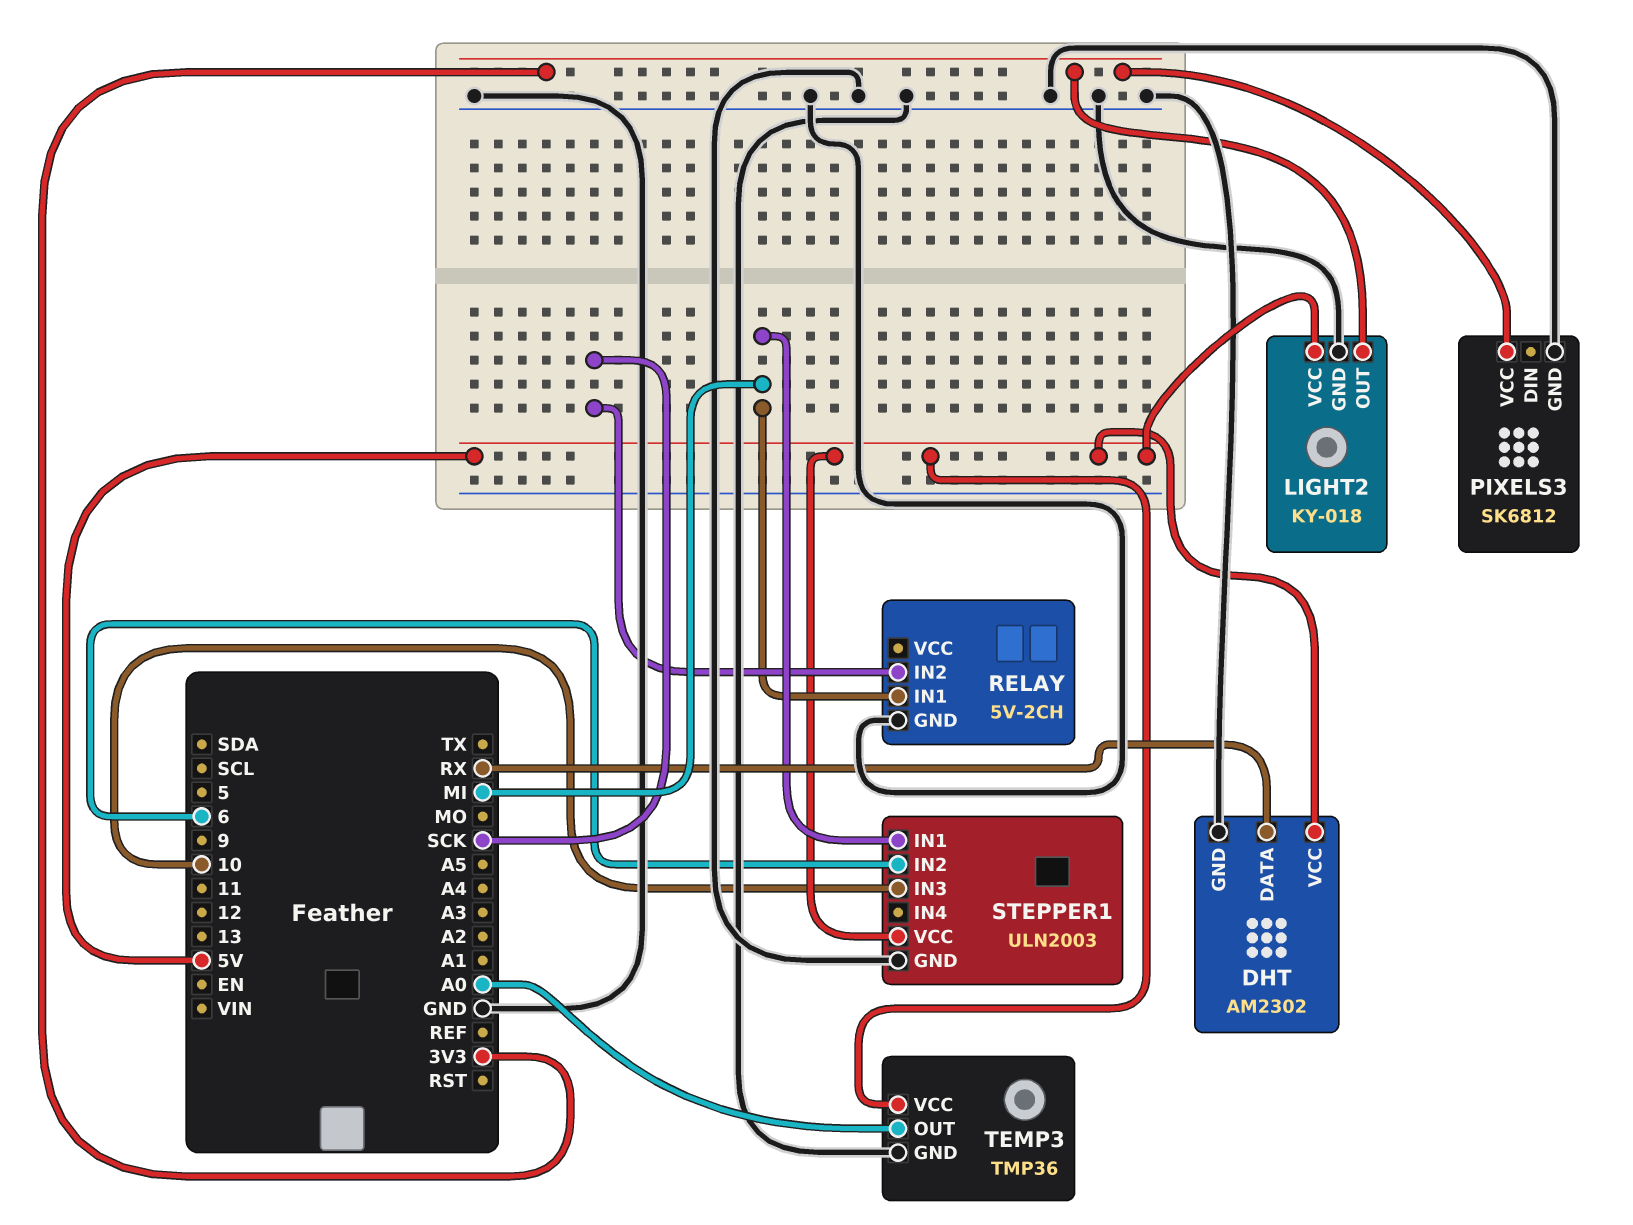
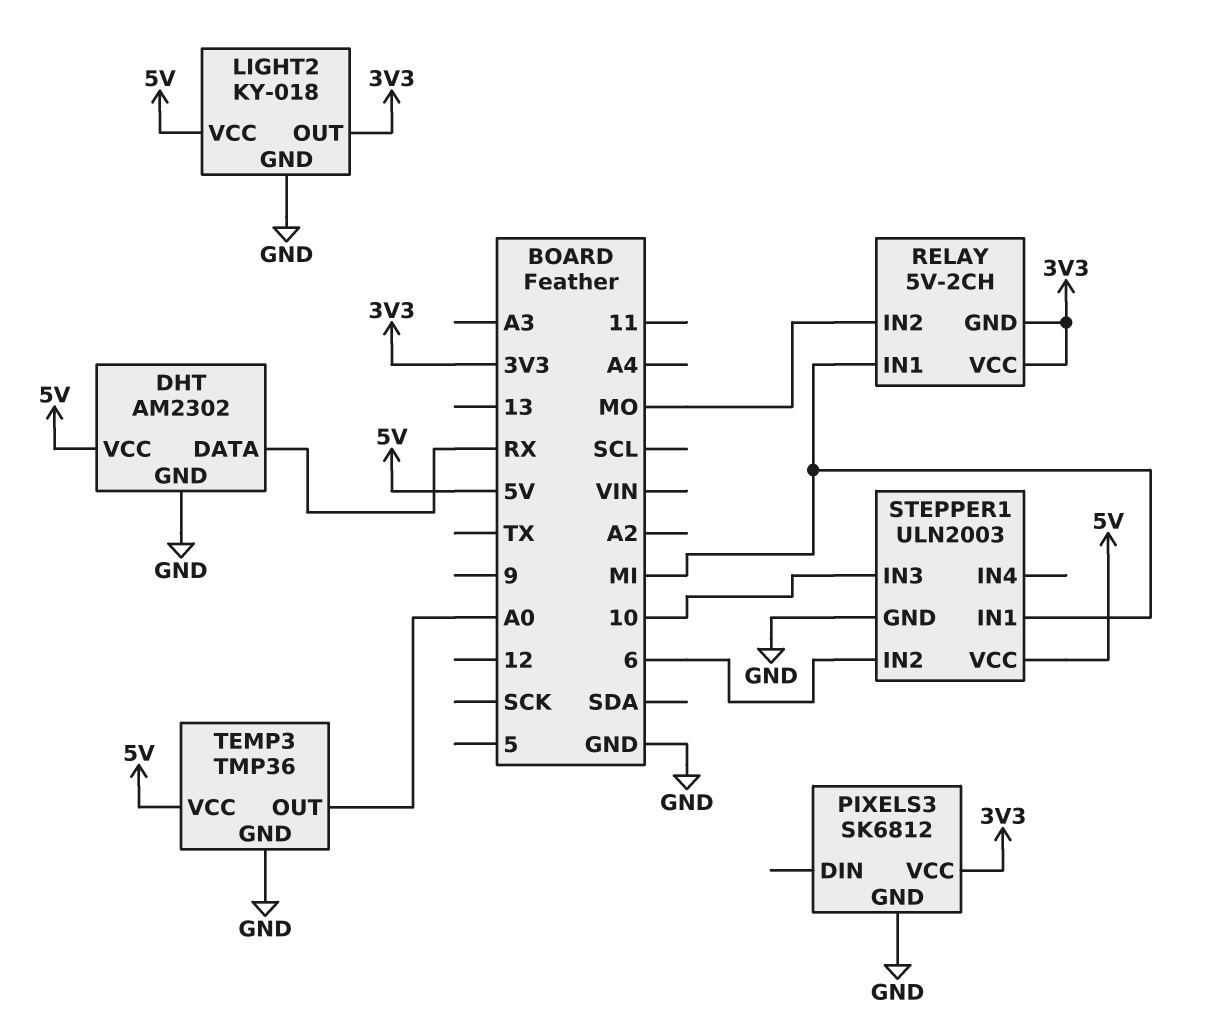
RELAY pin GND: GND -> 3V3
RELAY pin IN2: SCK -> MO
RELAY pin VCC: none -> 3V3

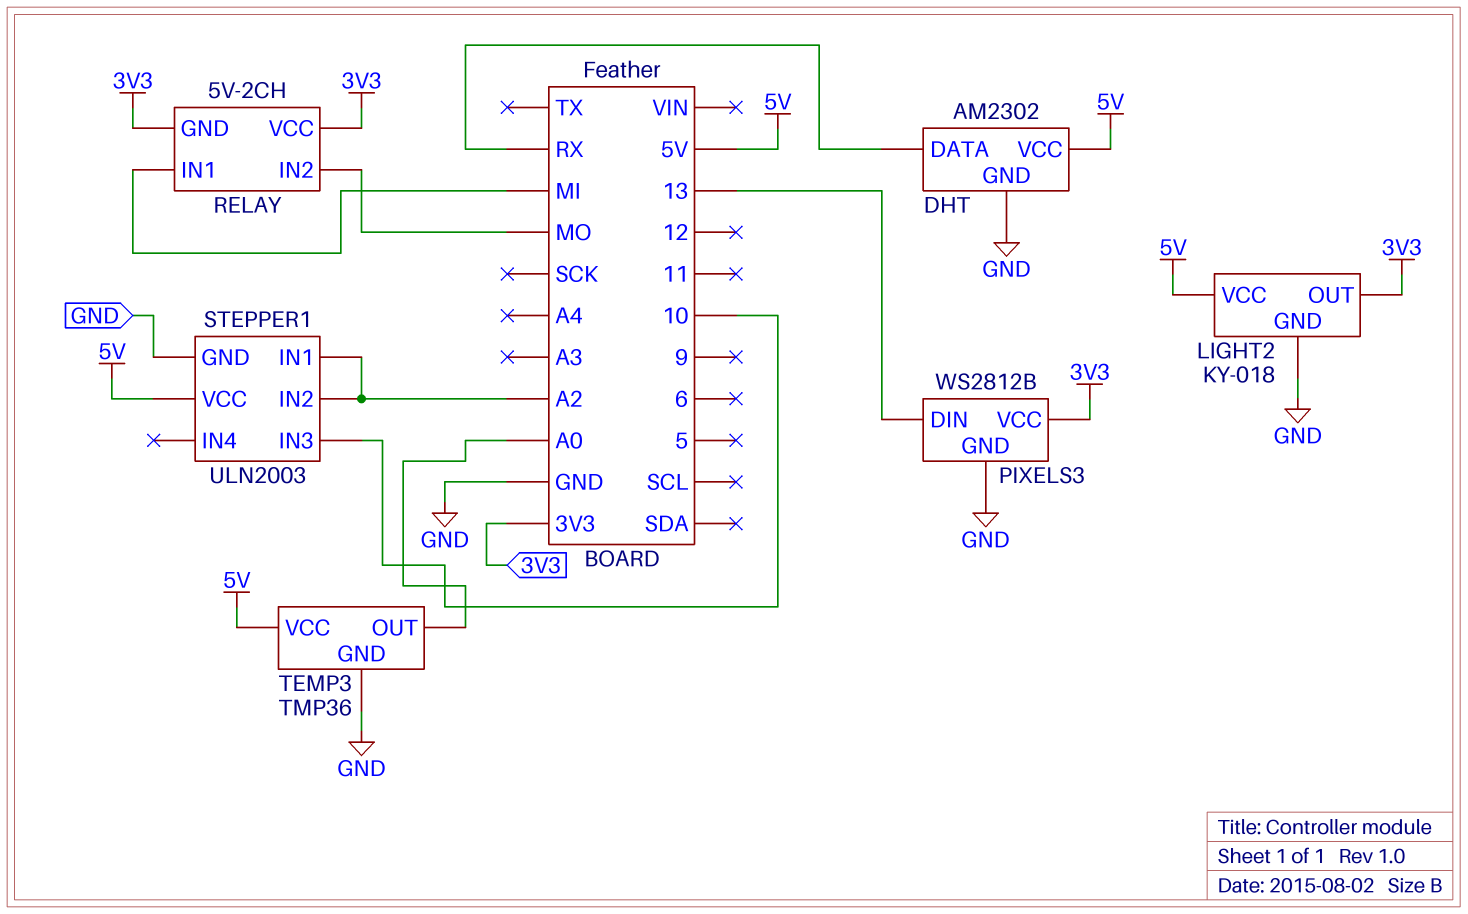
PIXELS3: SK6812 -> WS2812B
PIXELS3 pin DIN: none -> 13
STEPPER1 pin IN1: MI -> A2
STEPPER1 pin IN2: 6 -> A2

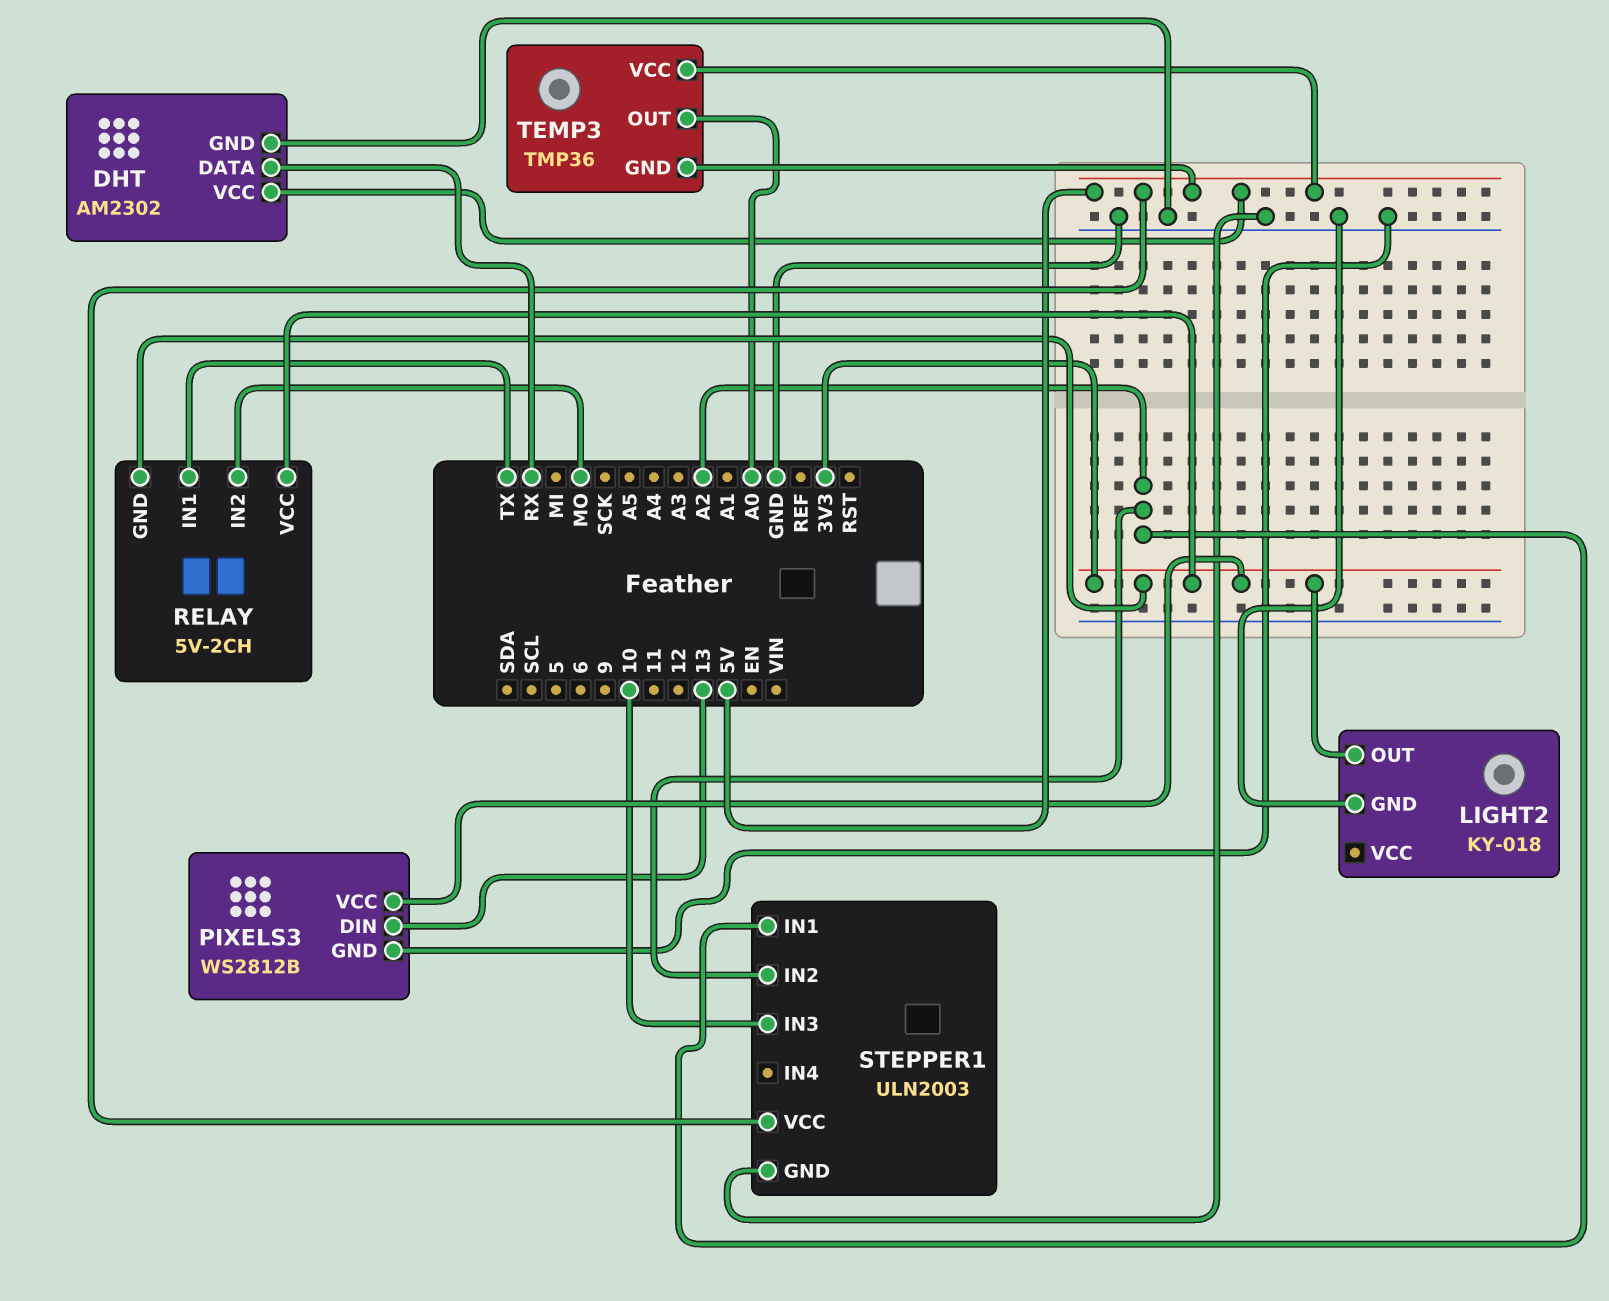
LIGHT2 pin VCC: 5V -> none
RELAY pin IN1: MI -> TX
TEMP3 pin GND: GND -> 5V

